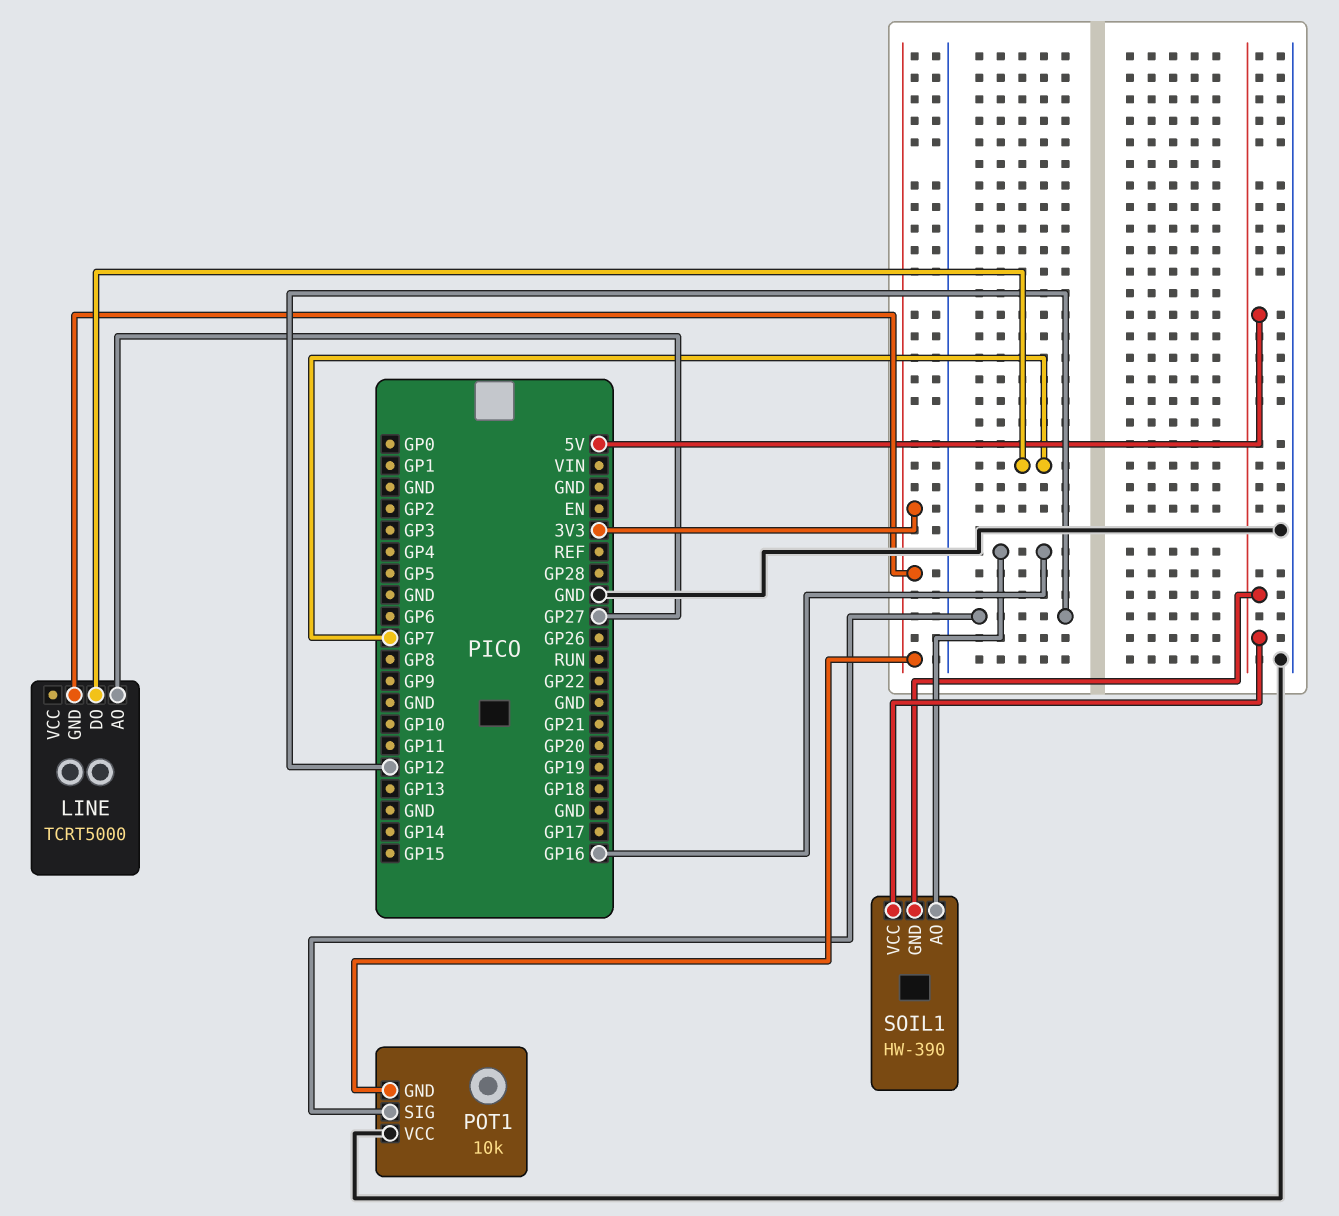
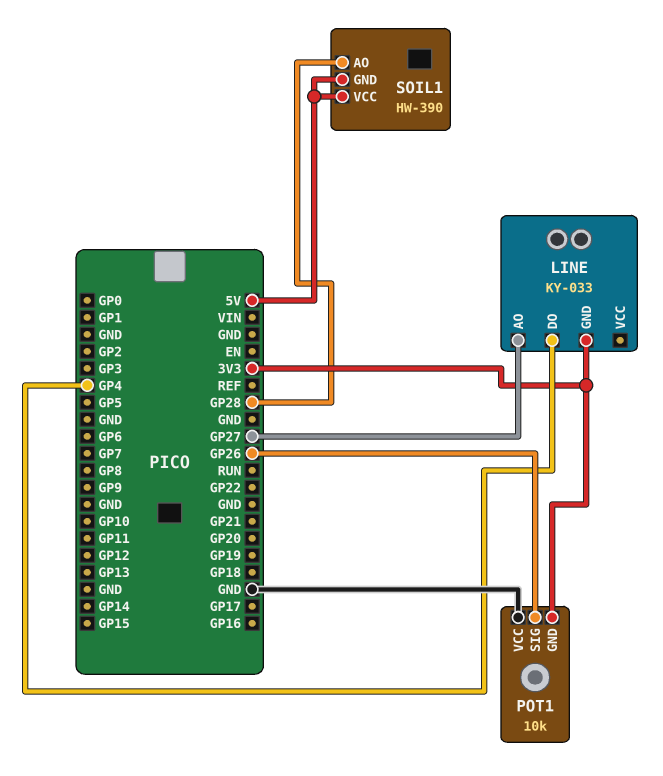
LINE: TCRT5000 -> KY-033
LINE pin DO: GP7 -> GP4
POT1 pin SIG: GP12 -> GP26
SOIL1 pin AO: GP16 -> GP28

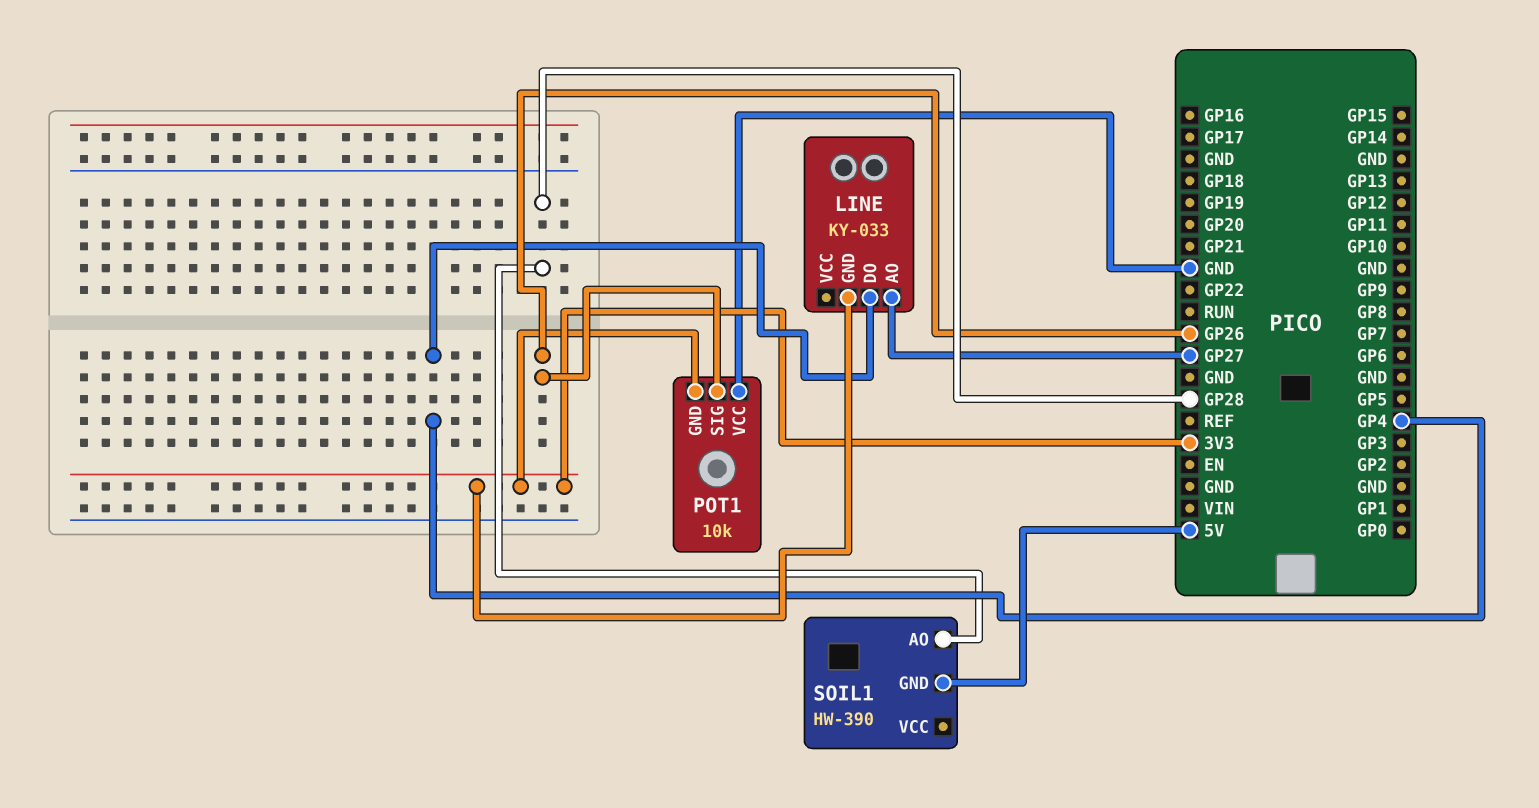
SOIL1 pin VCC: 5V -> none

